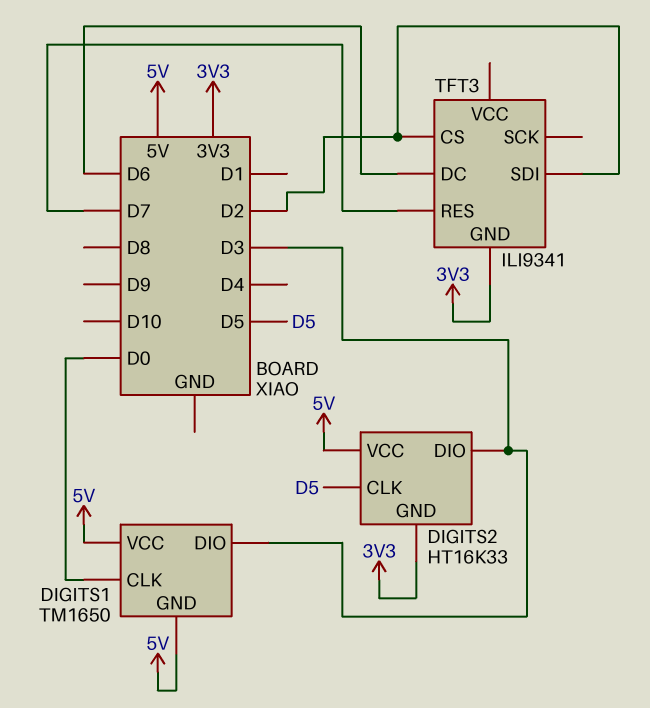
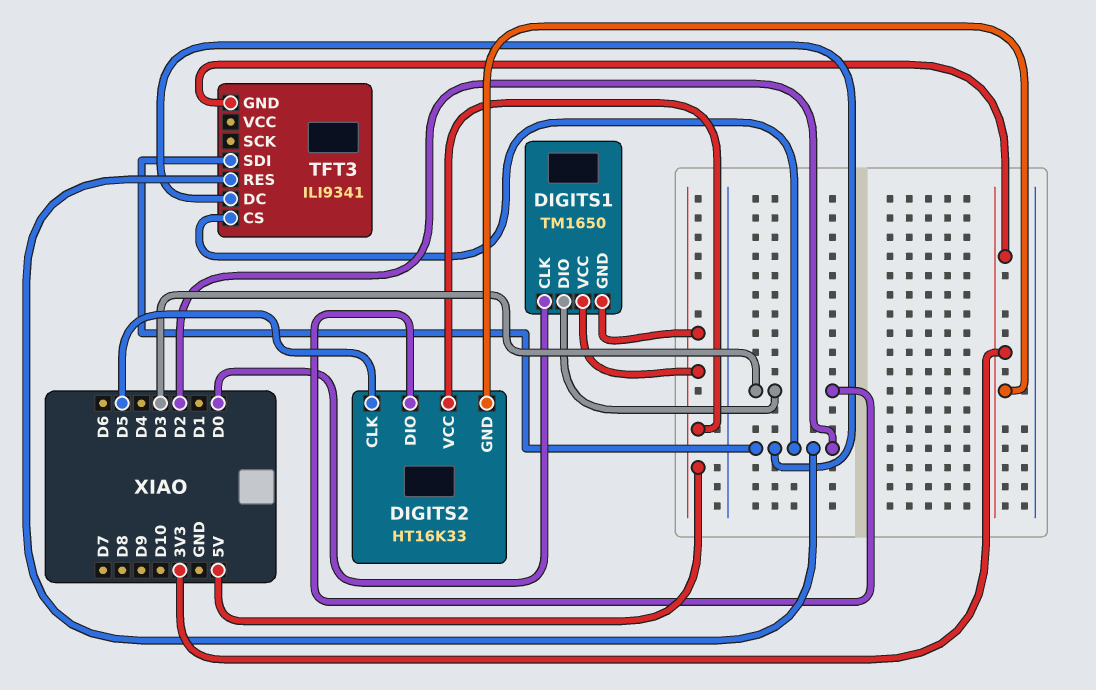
TFT3 pin DC: D6 -> D2
TFT3 pin RES: D7 -> D2

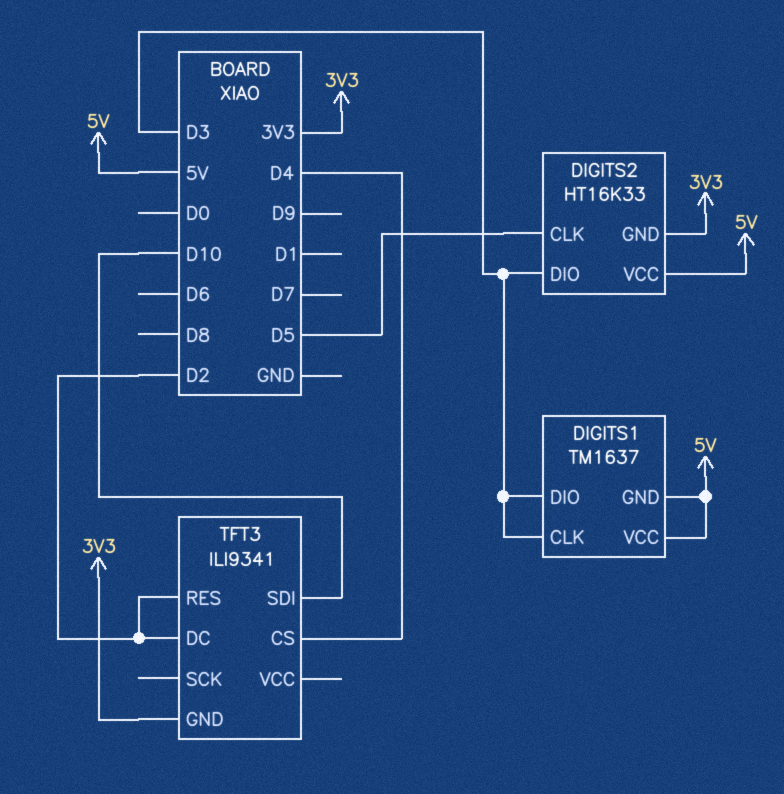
DIGITS1: TM1650 -> TM1637
DIGITS1 pin CLK: D0 -> D3
TFT3 pin CS: D2 -> D4
TFT3 pin SDI: D2 -> D10

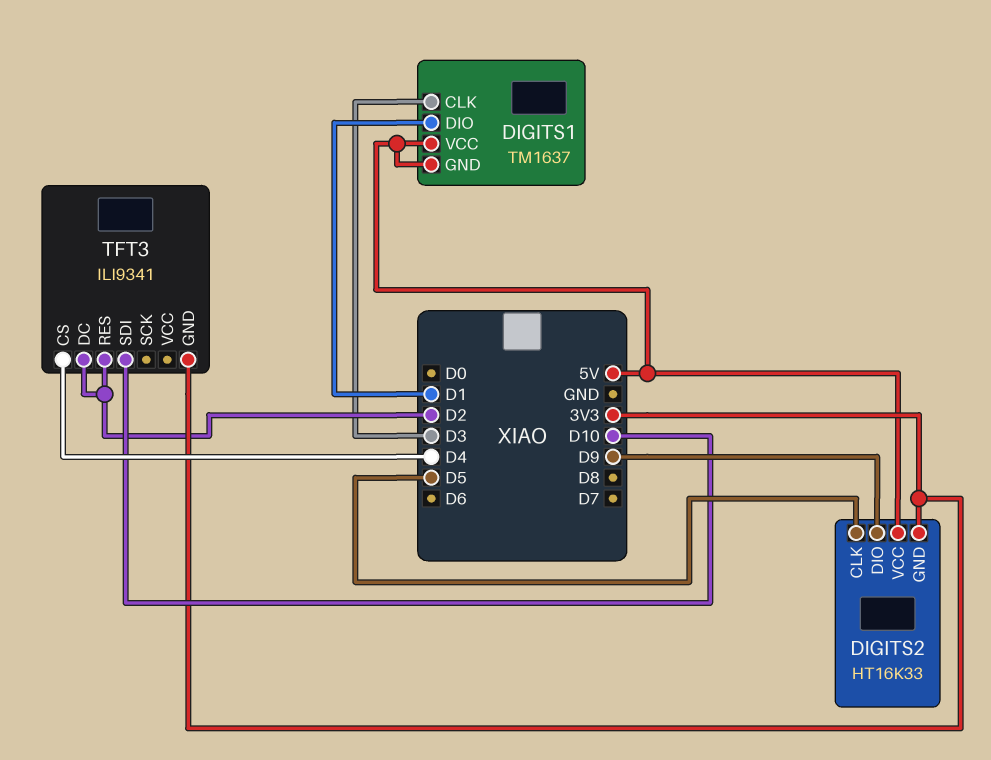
DIGITS1 pin DIO: D3 -> D1
DIGITS2 pin DIO: D3 -> D9

